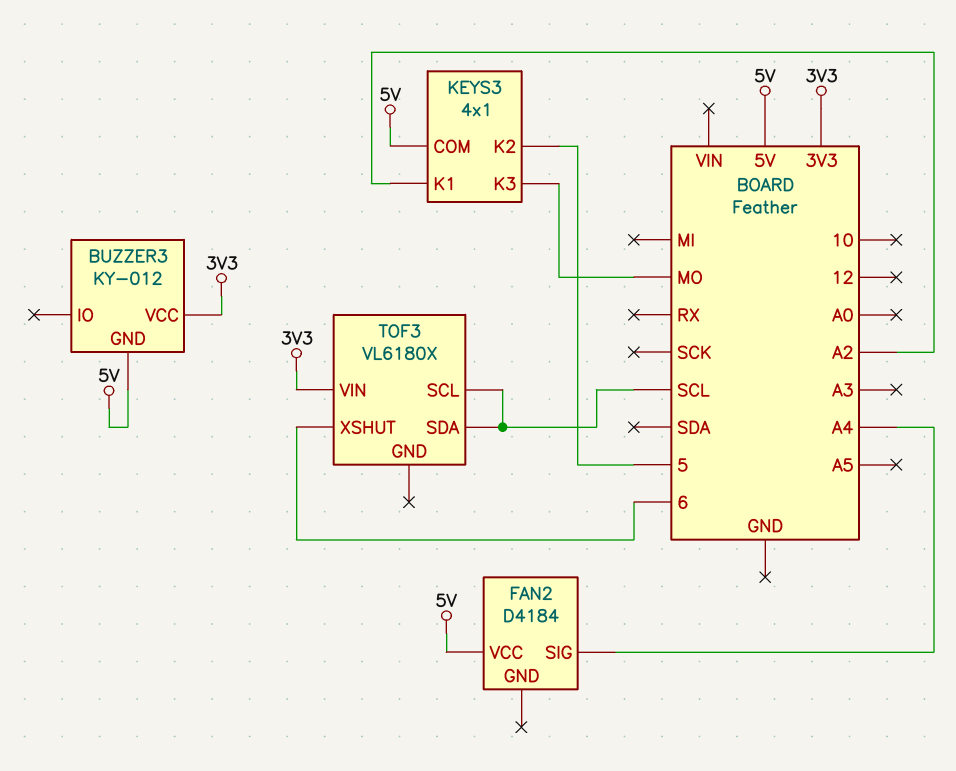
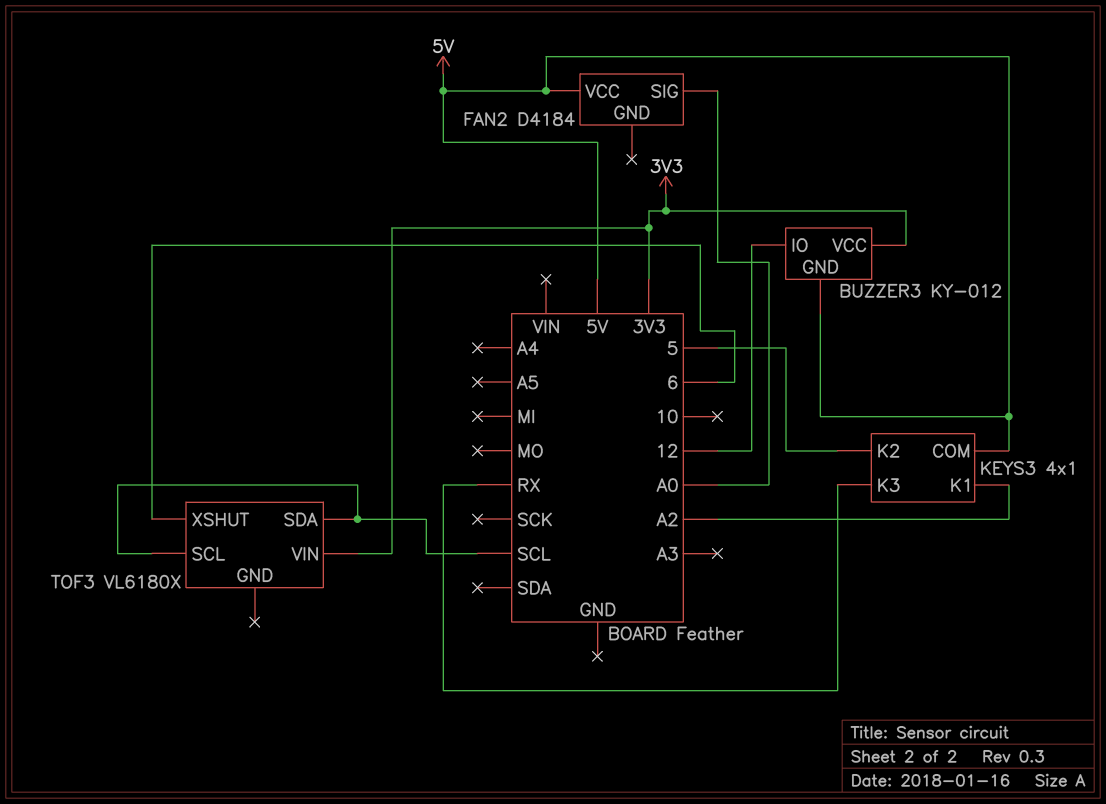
BUZZER3 pin IO: none -> 12
FAN2 pin SIG: A4 -> A0
KEYS3 pin K3: MO -> RX

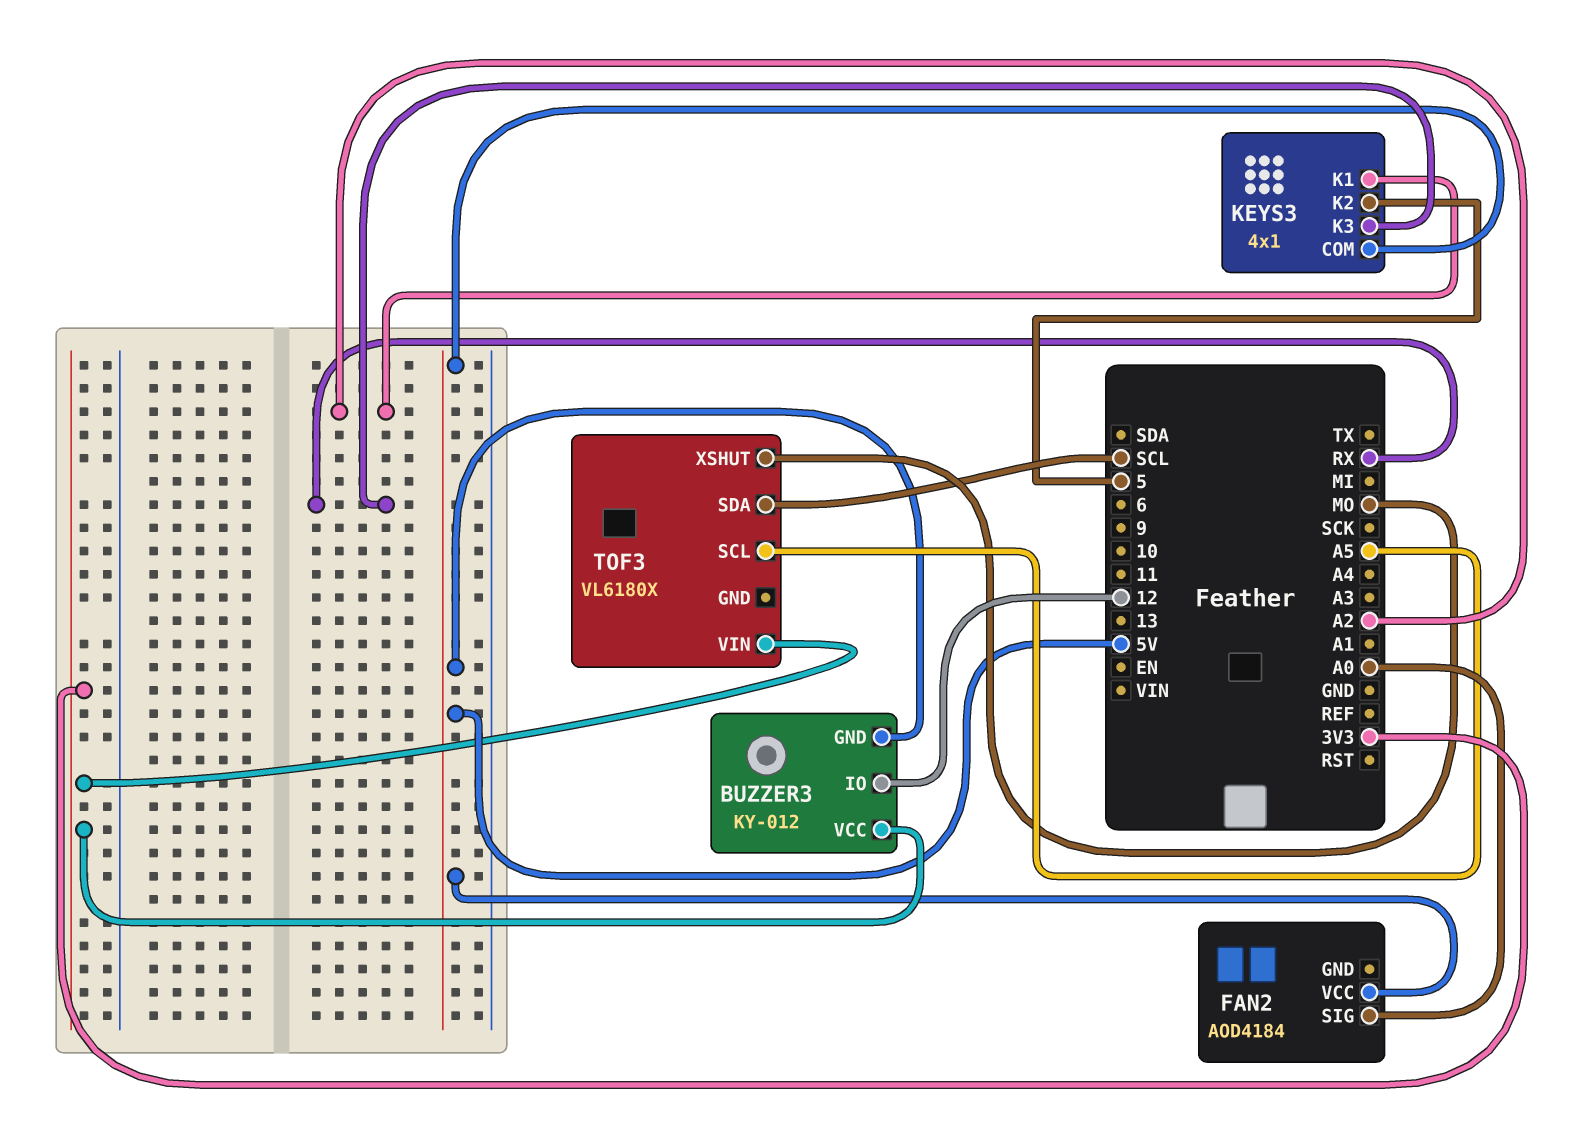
FAN2: D4184 -> AOD4184
TOF3 pin SCL: SCL -> A5
TOF3 pin XSHUT: 6 -> MO

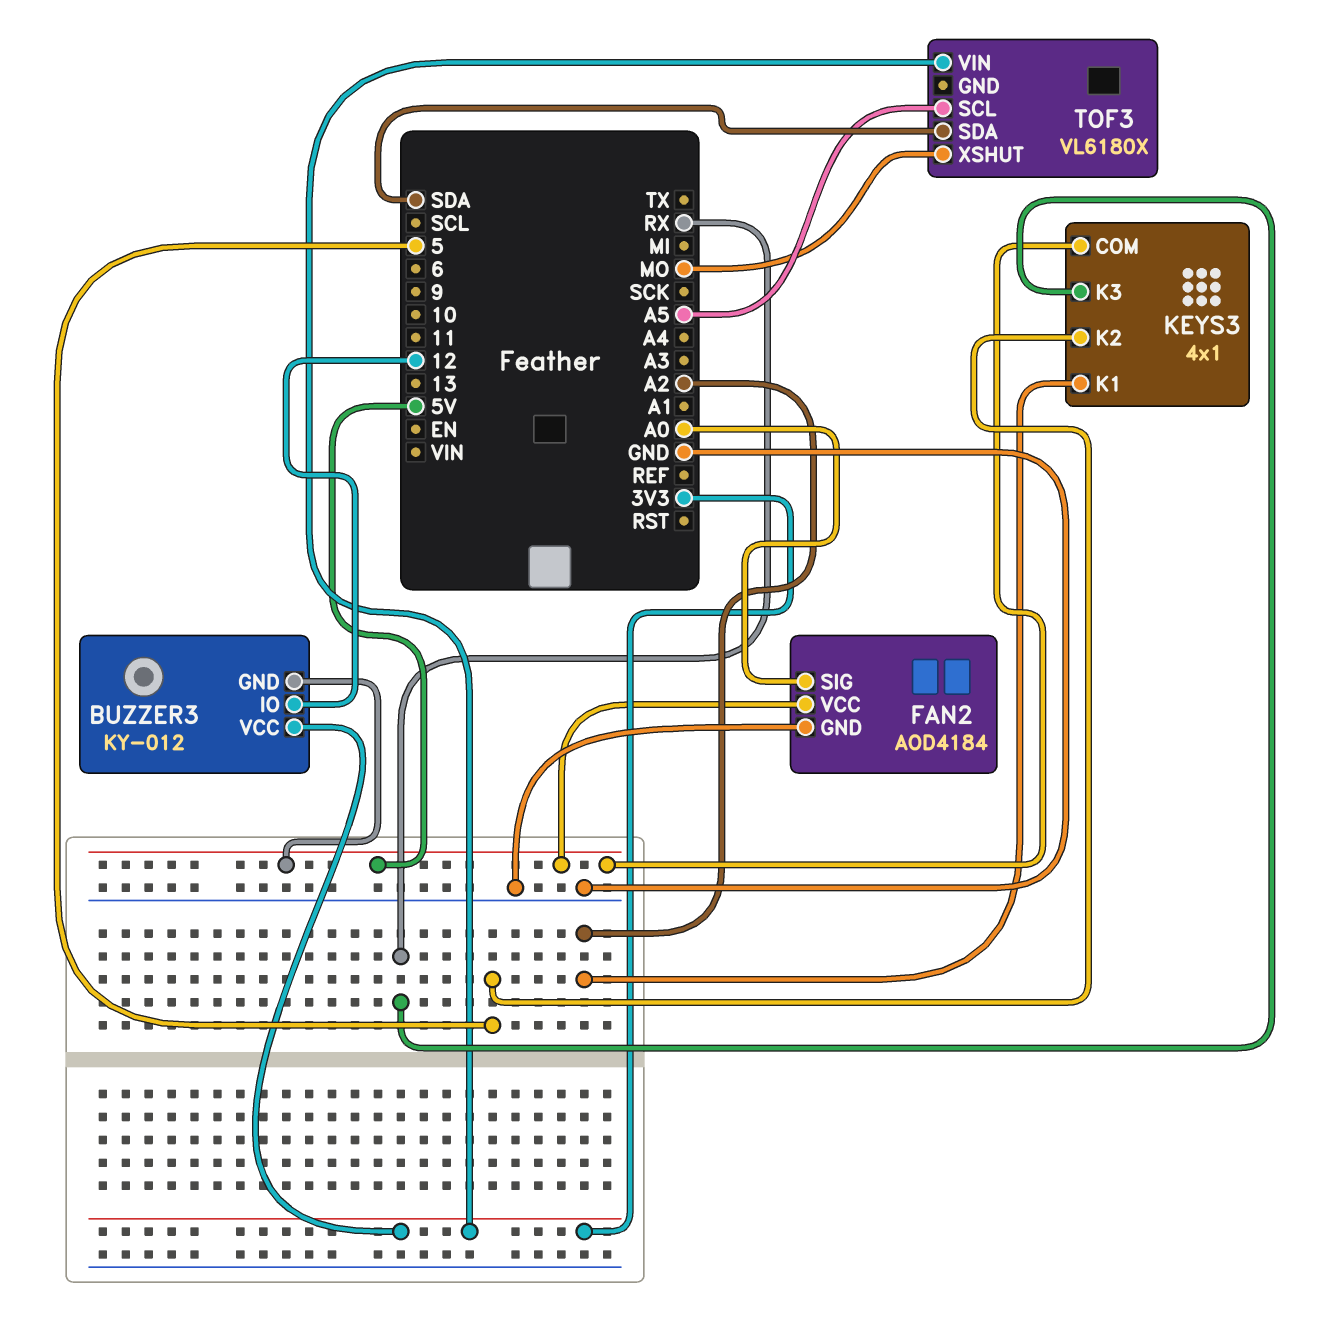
FAN2 pin GND: none -> GND
TOF3 pin SDA: SCL -> SDA

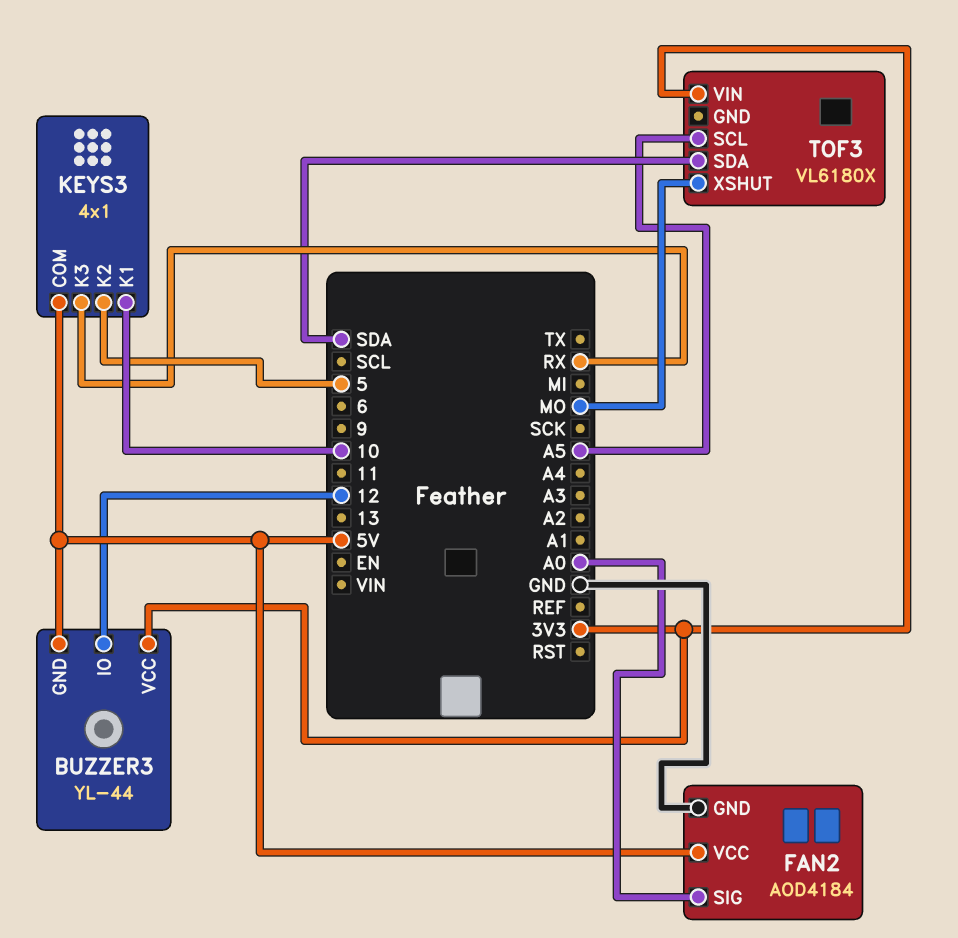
BUZZER3: KY-012 -> YL-44
KEYS3 pin K1: A2 -> 10

